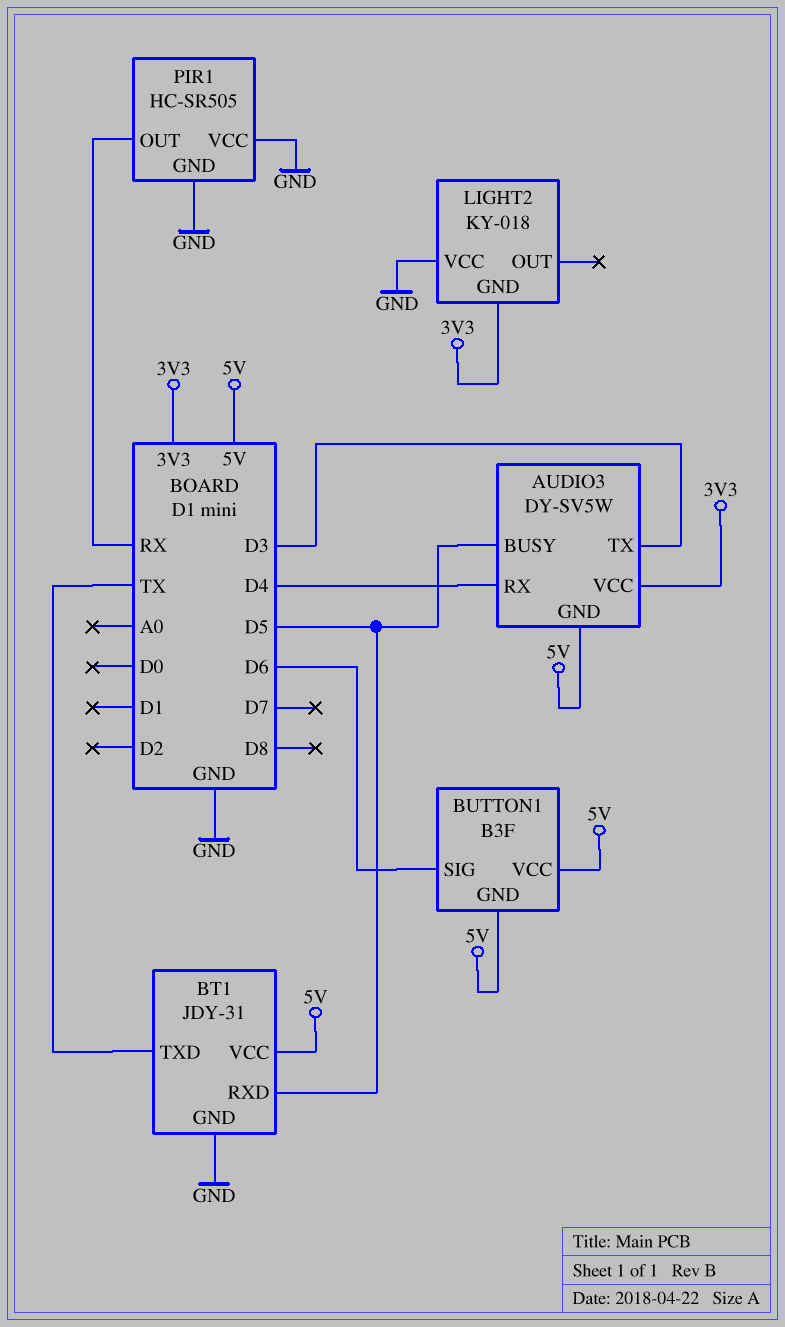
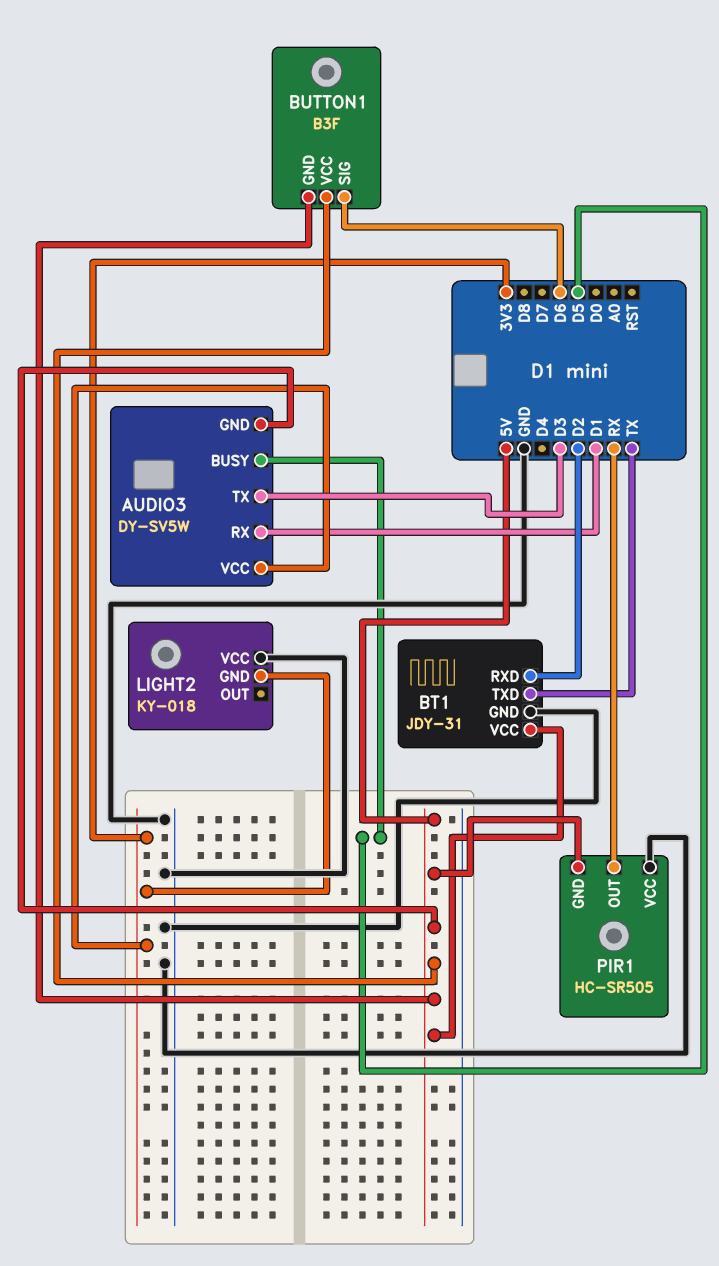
AUDIO3 pin RX: D4 -> D1
BT1 pin RXD: D5 -> D2
PIR1 pin GND: GND -> 5V

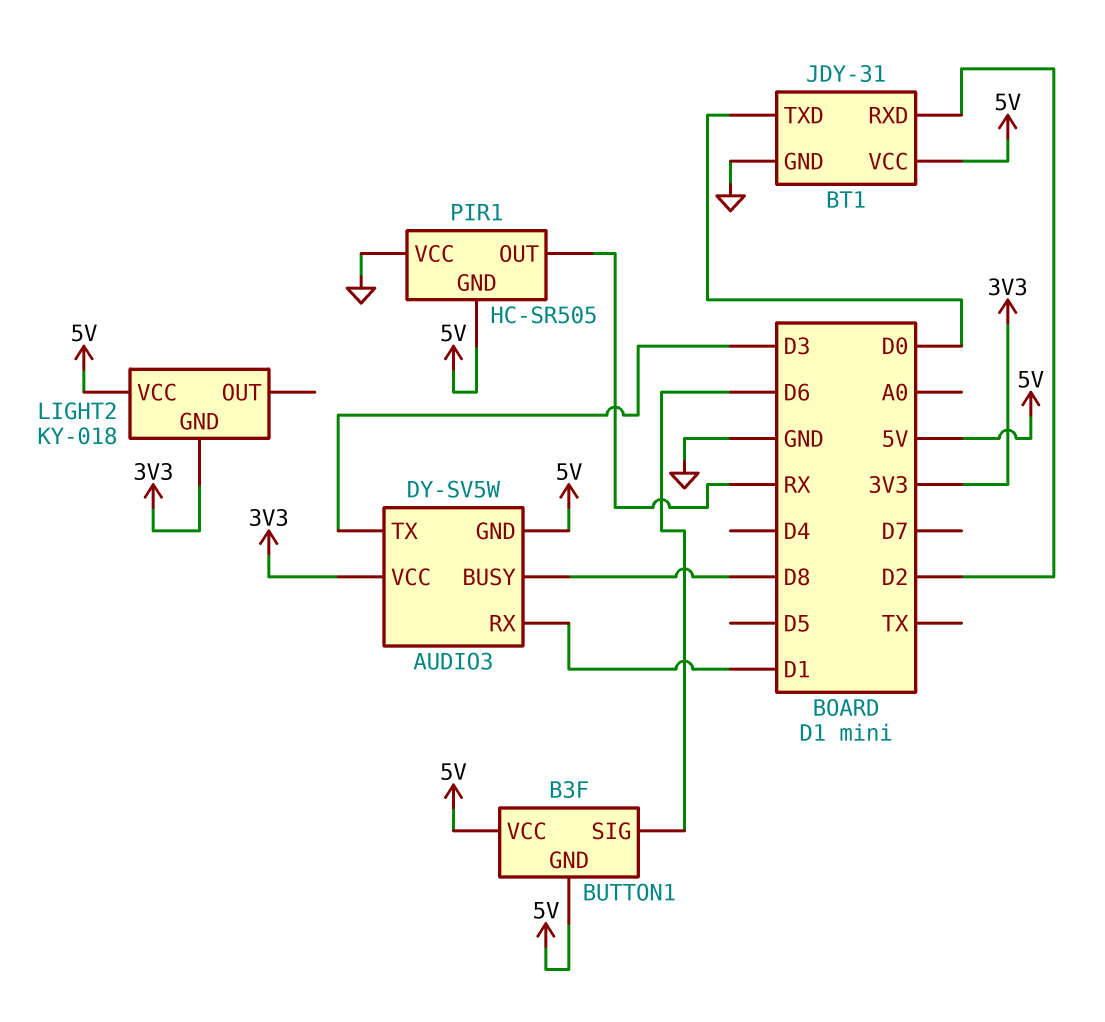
AUDIO3 pin BUSY: D5 -> D8
BT1 pin TXD: TX -> D0
LIGHT2 pin VCC: GND -> 5V

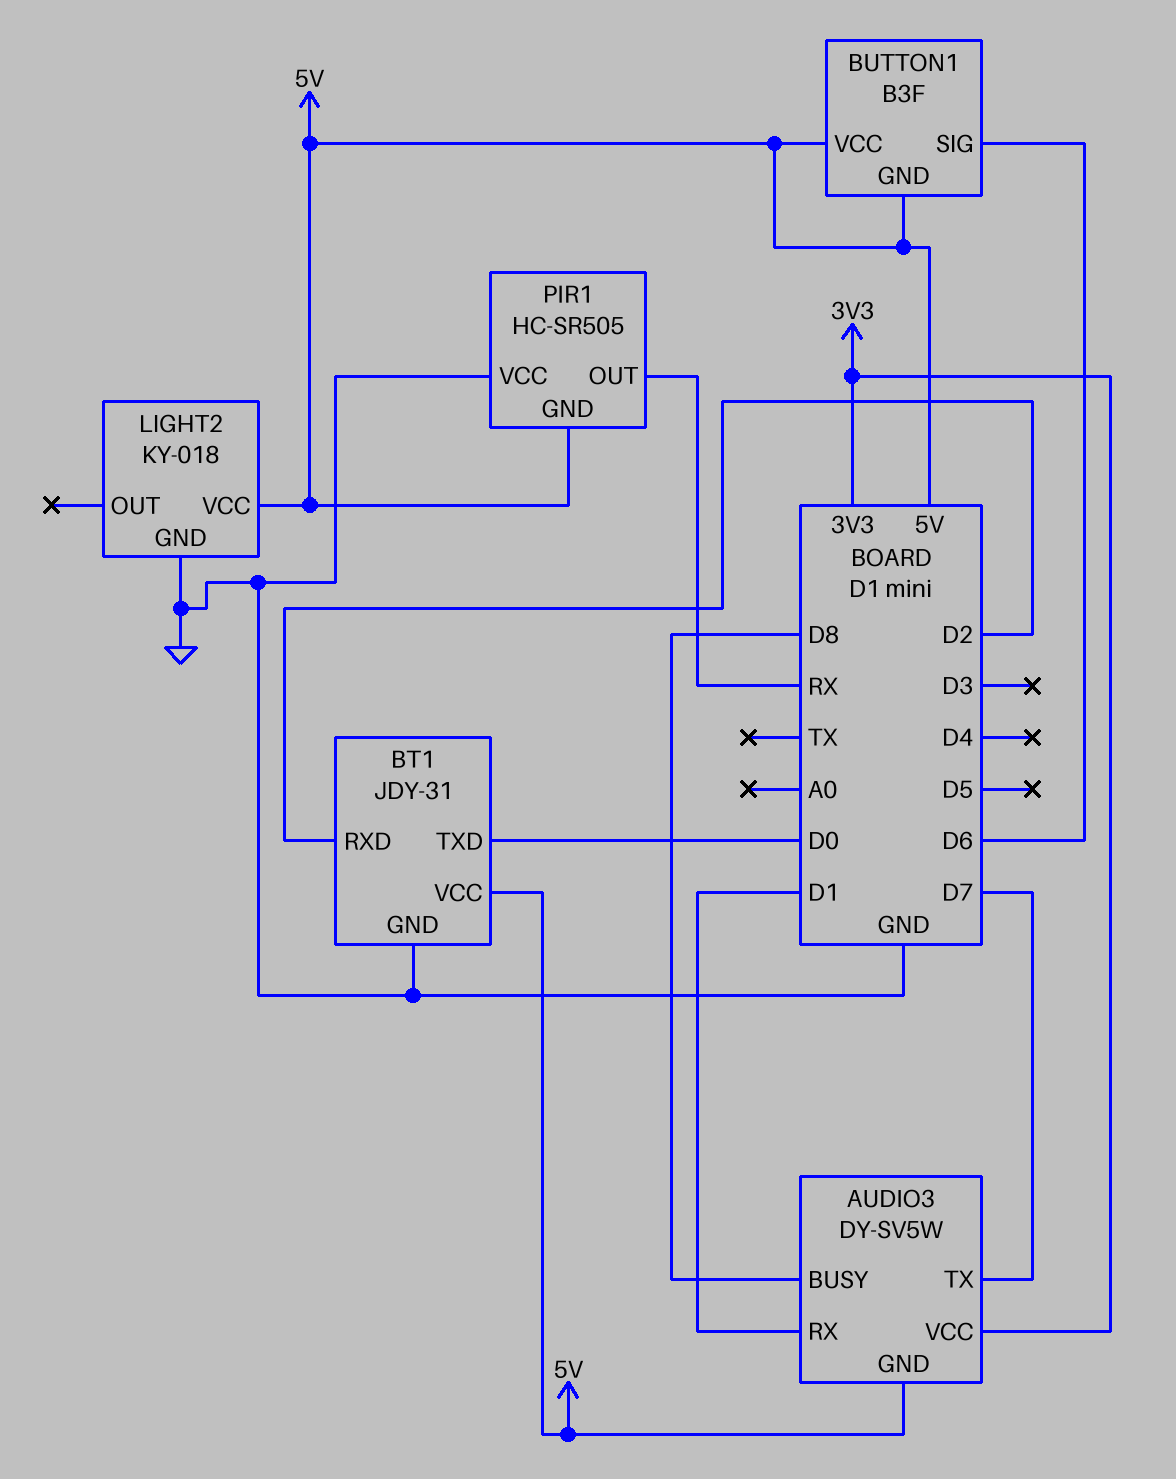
AUDIO3 pin TX: D3 -> D7
LIGHT2 pin GND: 3V3 -> GND

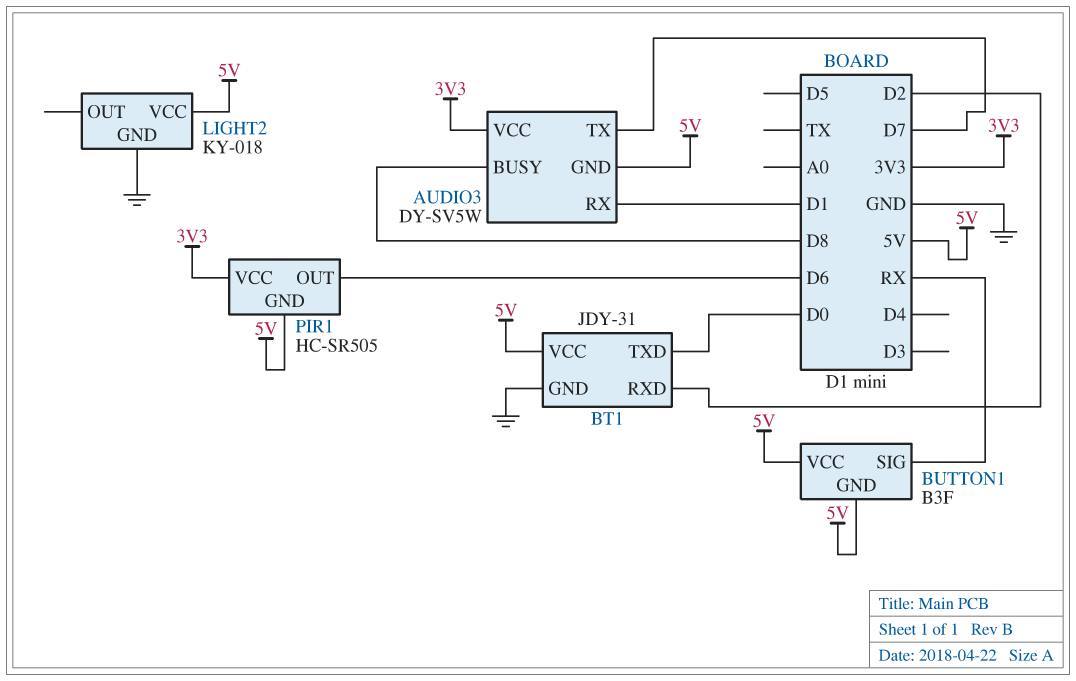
BUTTON1 pin SIG: D6 -> RX
PIR1 pin OUT: RX -> D6
PIR1 pin VCC: GND -> 3V3

